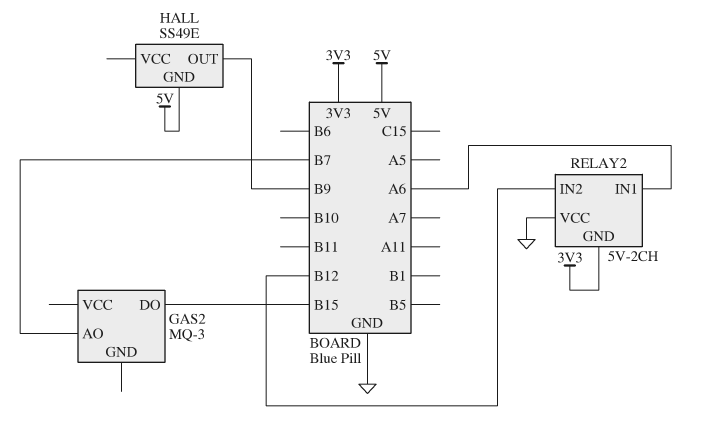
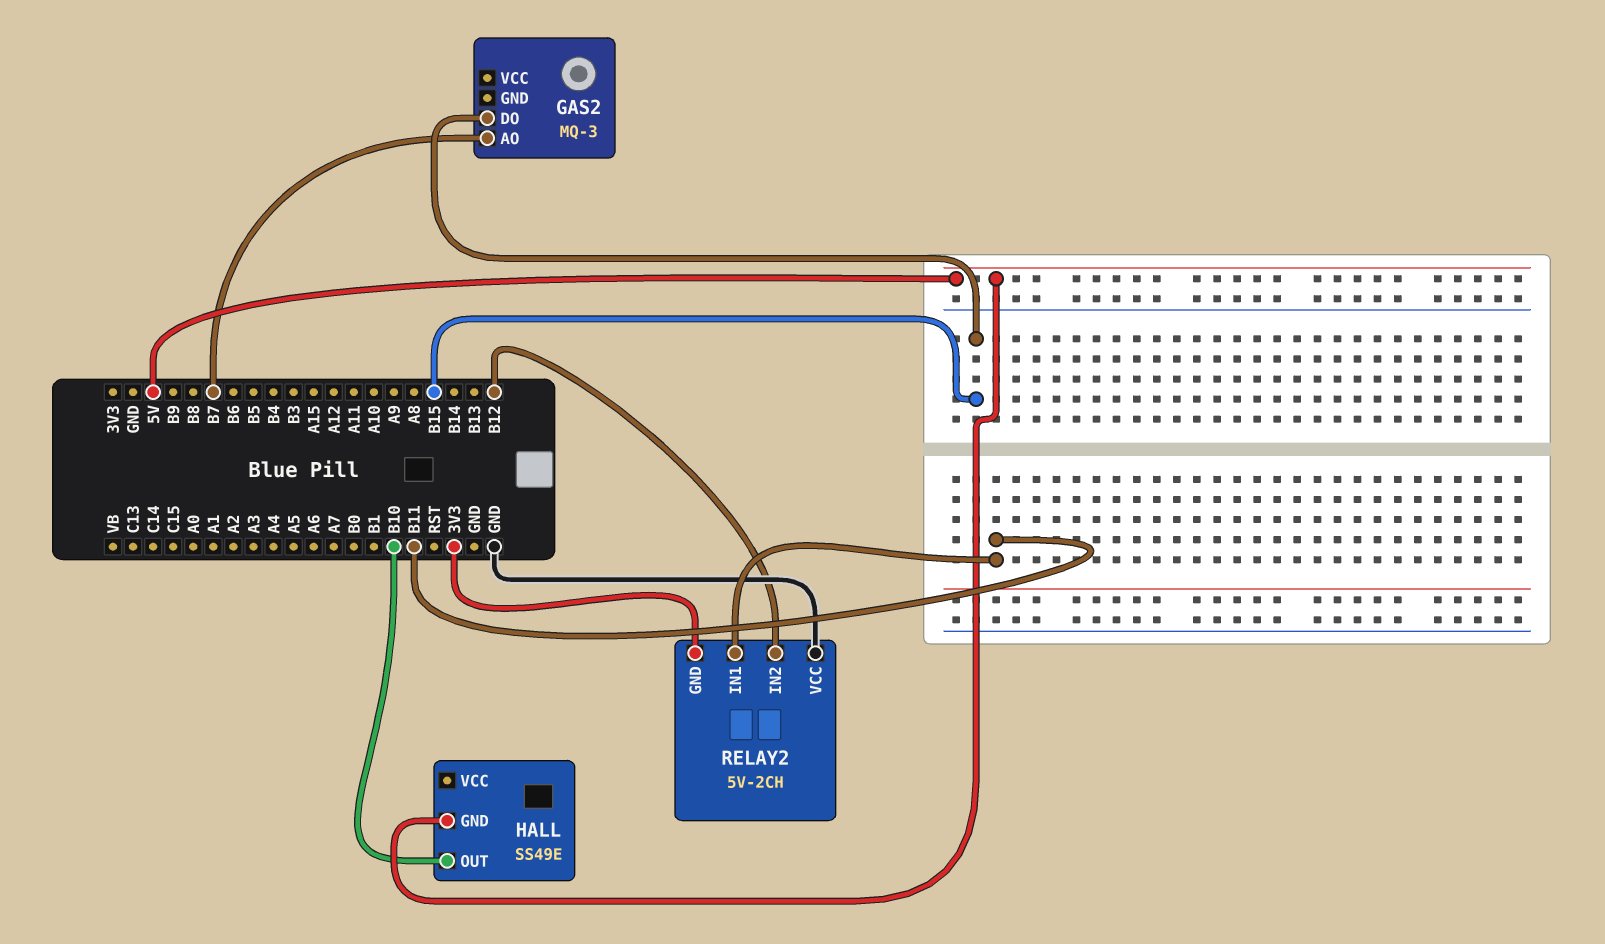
HALL pin OUT: B9 -> B10
RELAY2 pin IN1: A6 -> B11

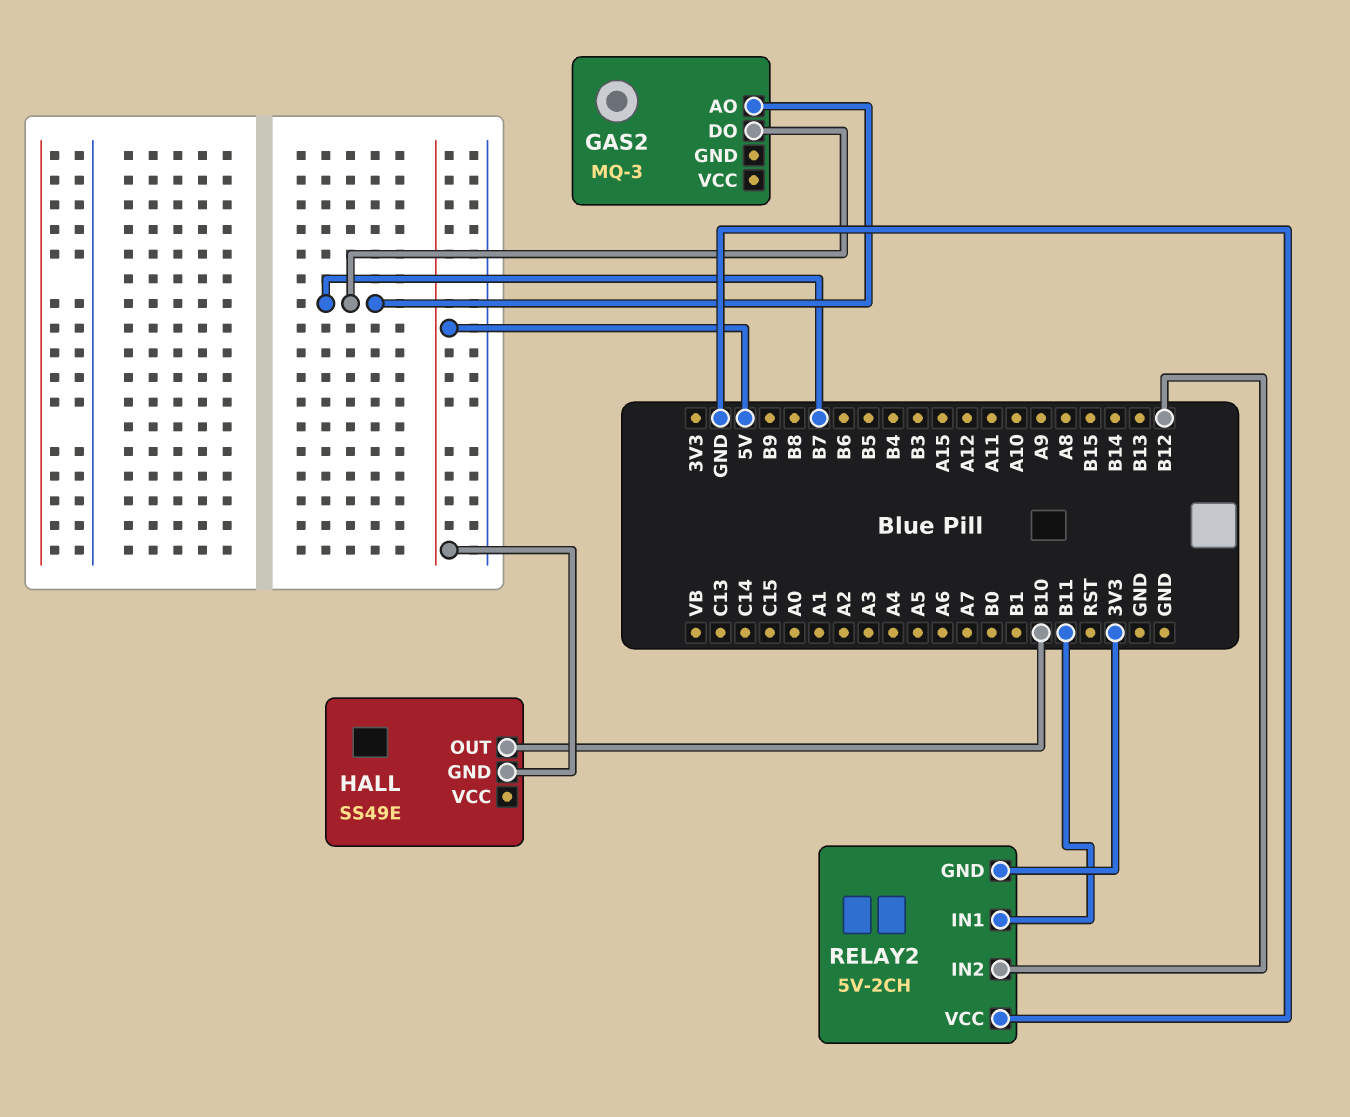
GAS2 pin DO: B15 -> B7

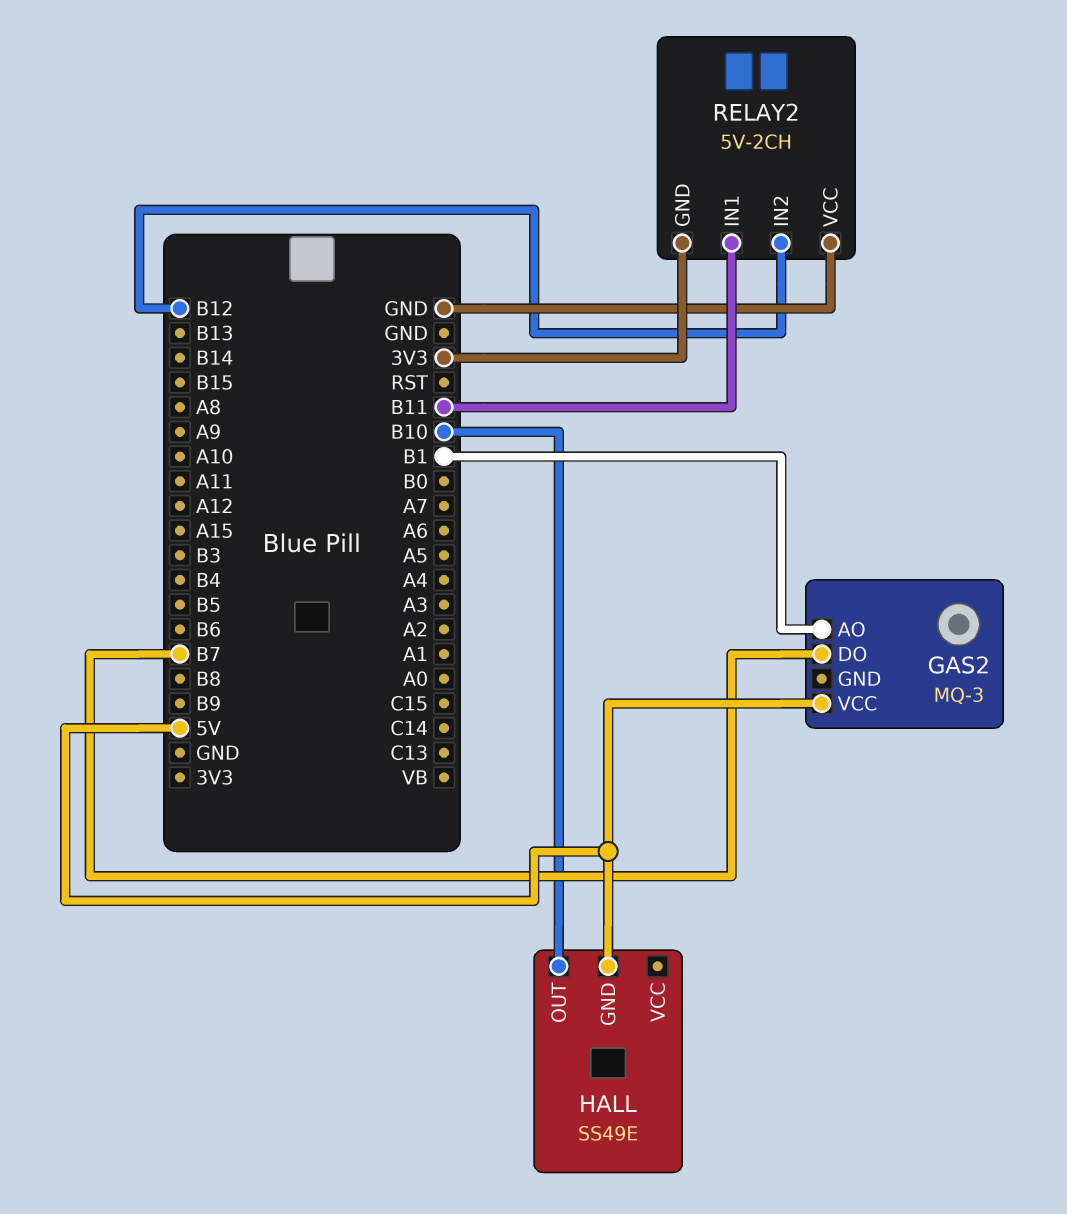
GAS2 pin AO: B7 -> B1
GAS2 pin VCC: none -> 5V

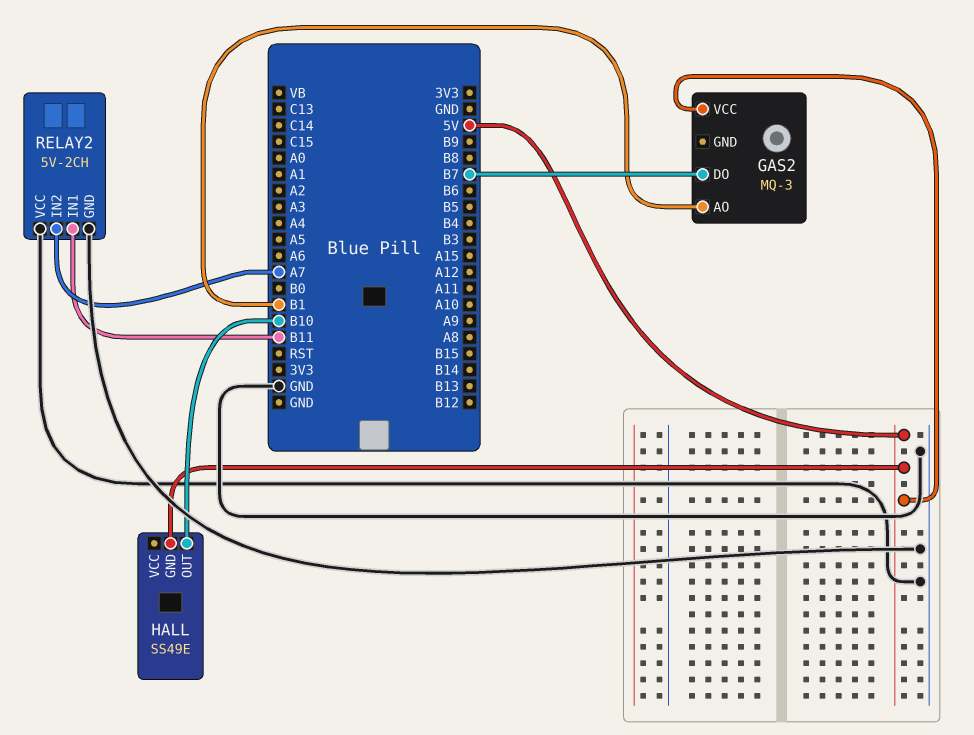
RELAY2 pin GND: 3V3 -> GND
RELAY2 pin IN2: B12 -> A7

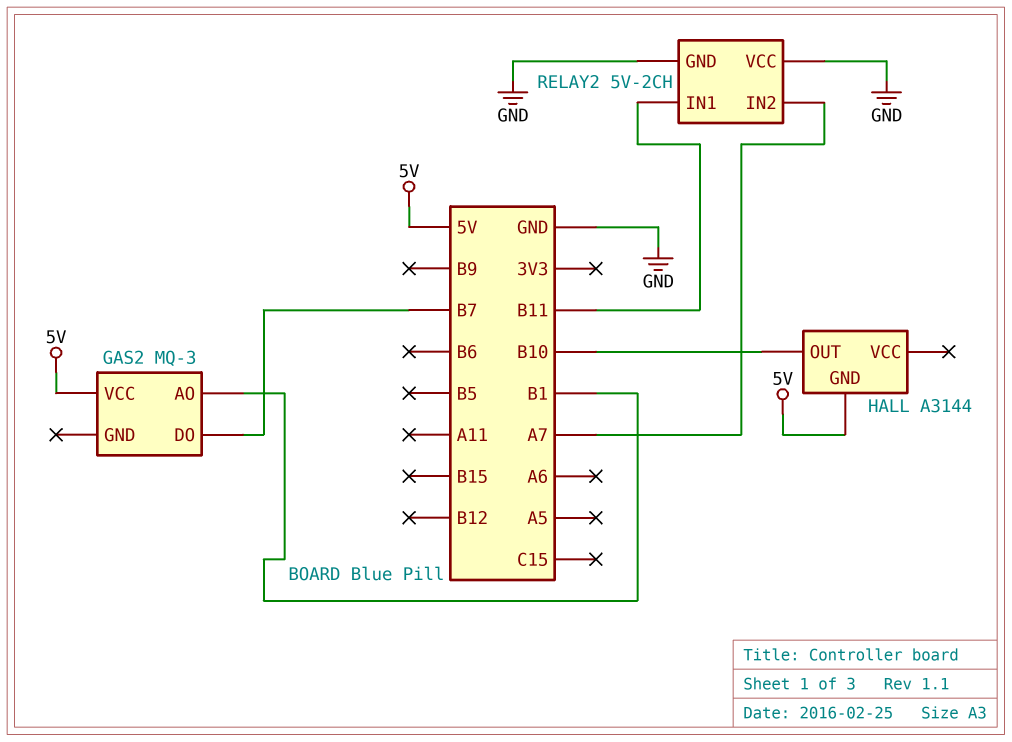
HALL: SS49E -> A3144

